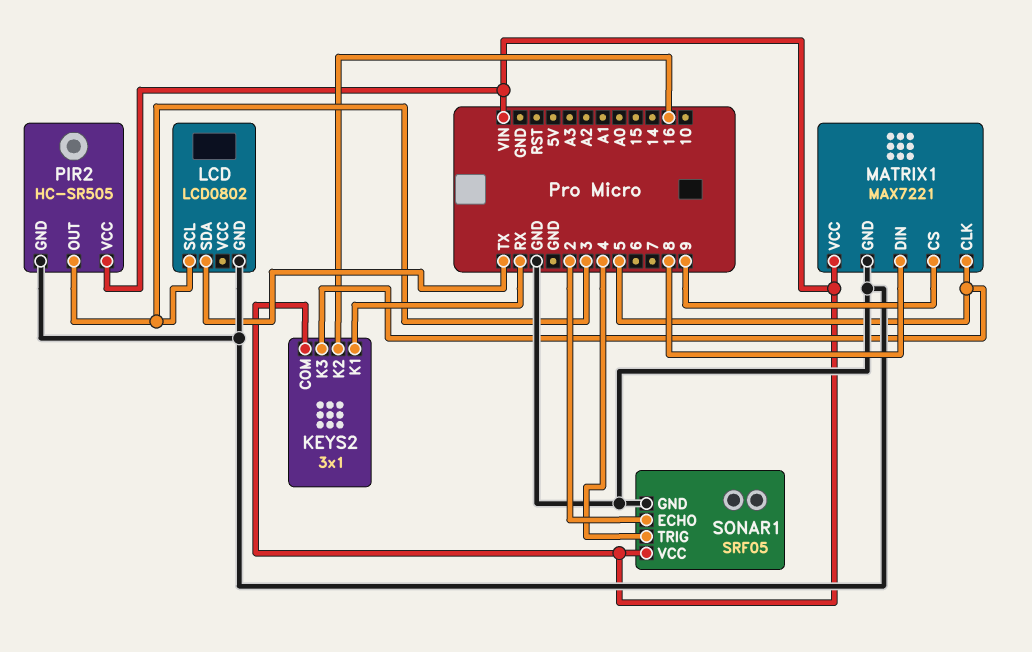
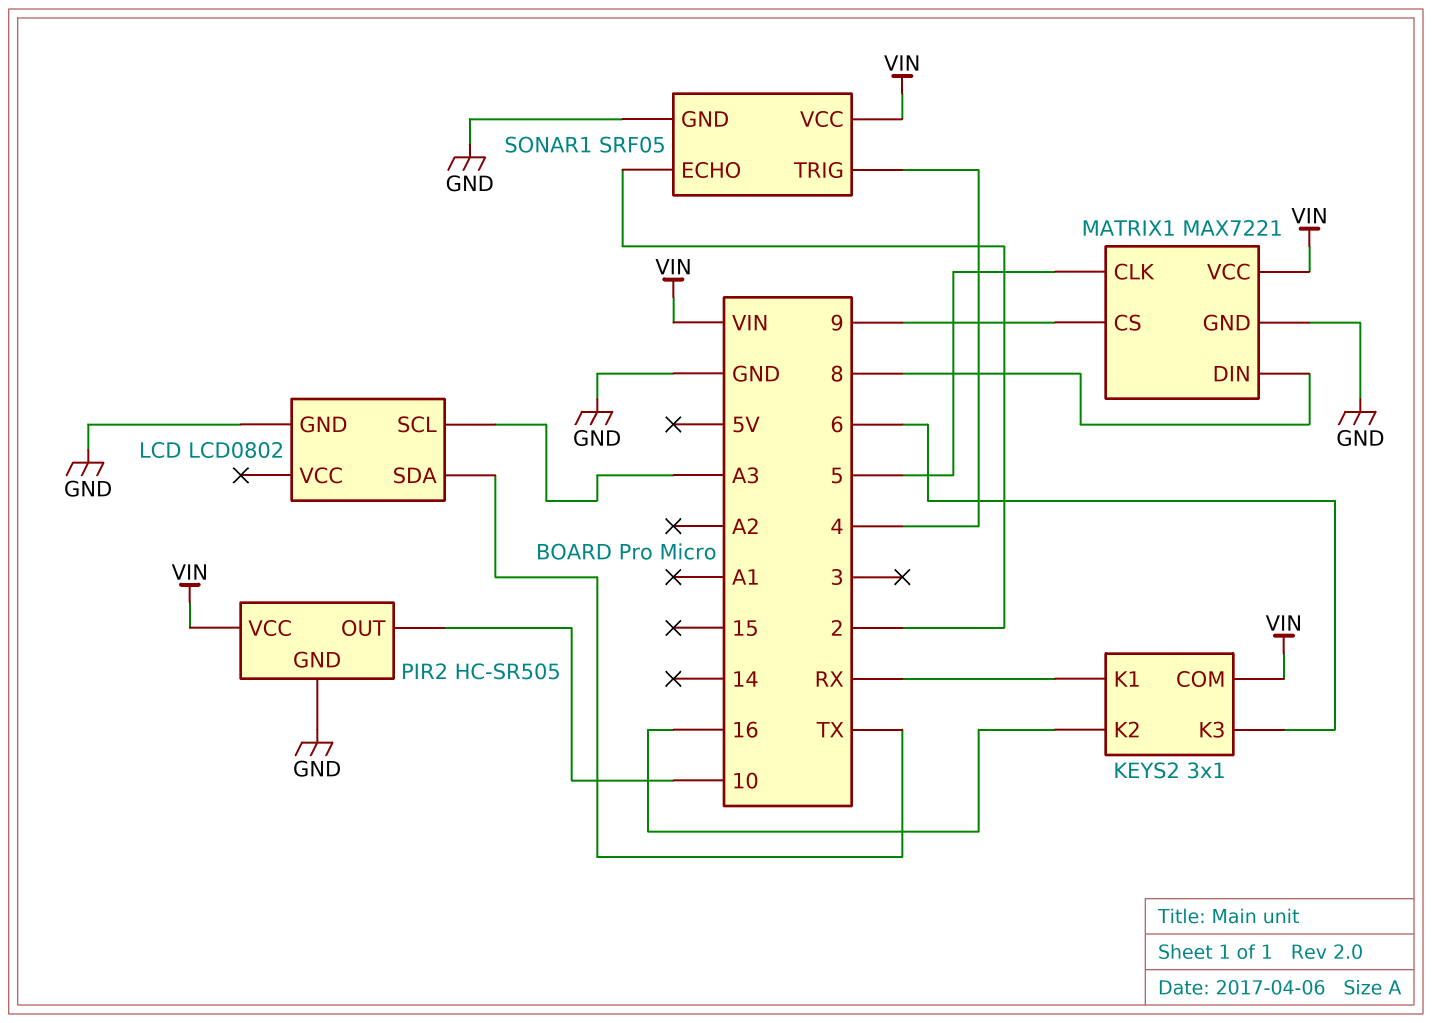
KEYS2 pin K3: 5 -> 6
LCD pin SCL: 3 -> A3
PIR2 pin OUT: 3 -> 10

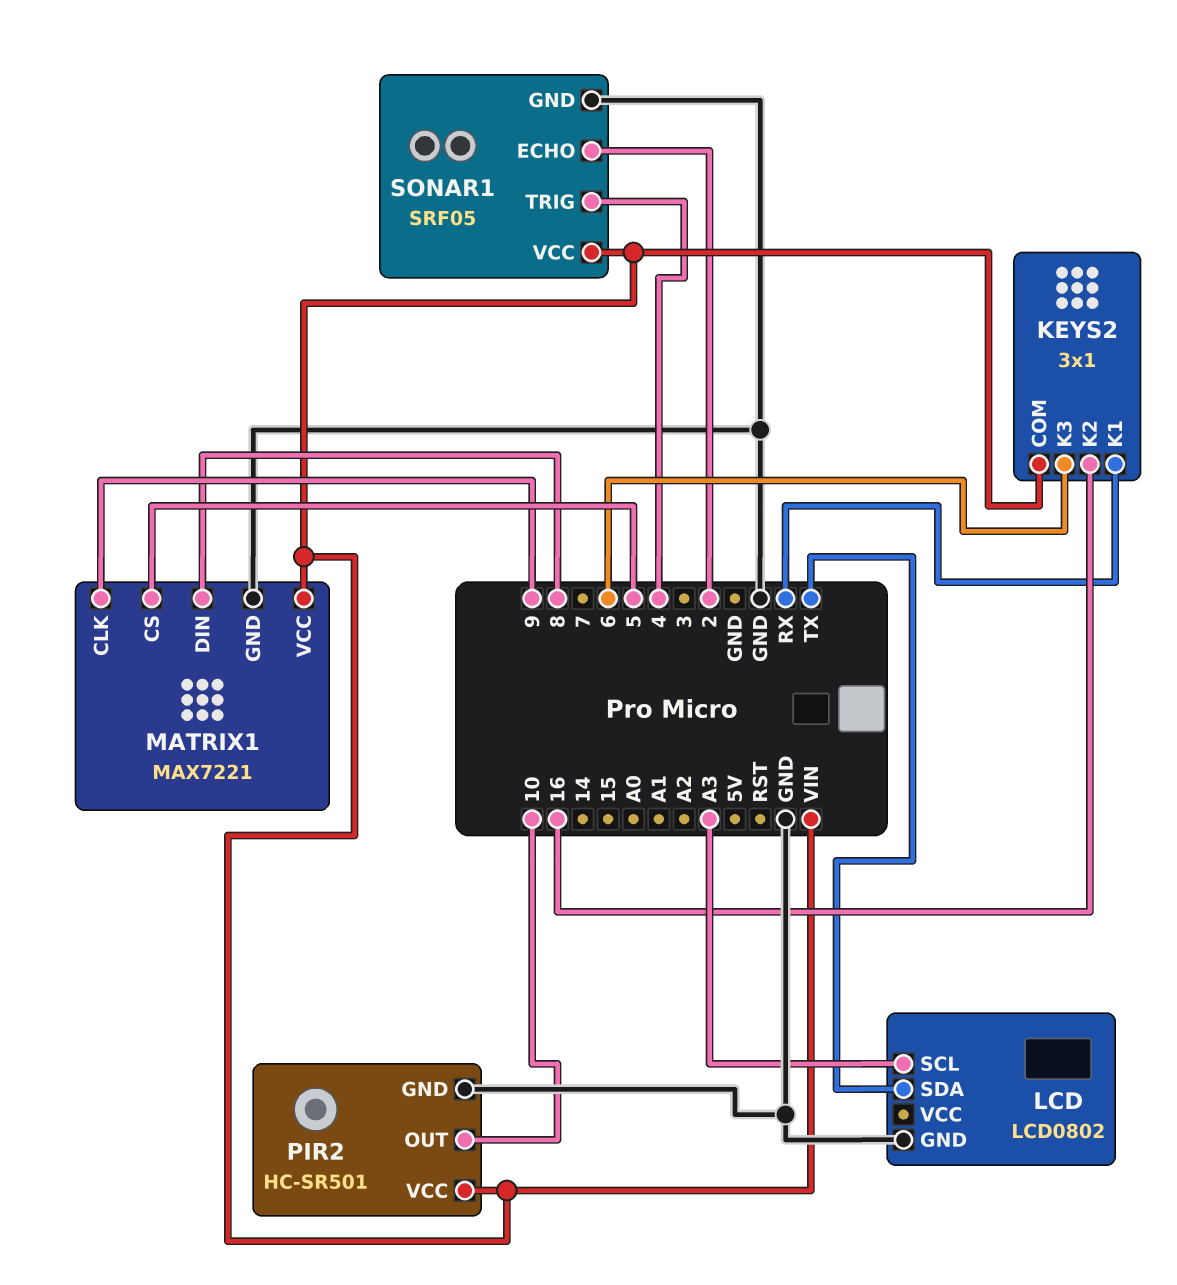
MATRIX1 pin CLK: 5 -> 9
MATRIX1 pin CS: 9 -> 5
PIR2: HC-SR505 -> HC-SR501

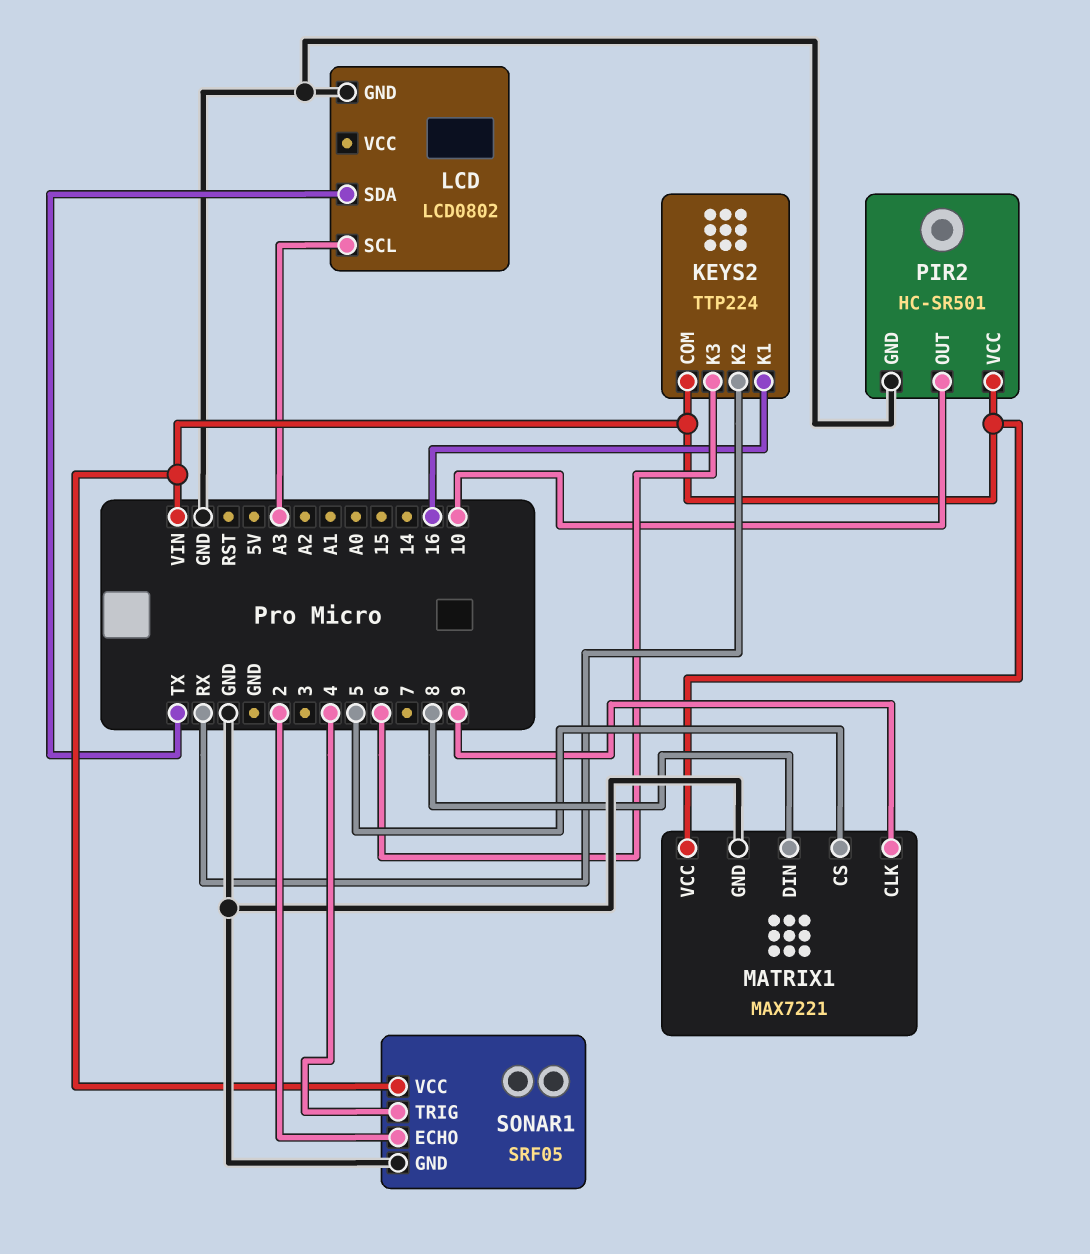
KEYS2: 3x1 -> TTP224
KEYS2 pin K1: RX -> 16
KEYS2 pin K2: 16 -> RX

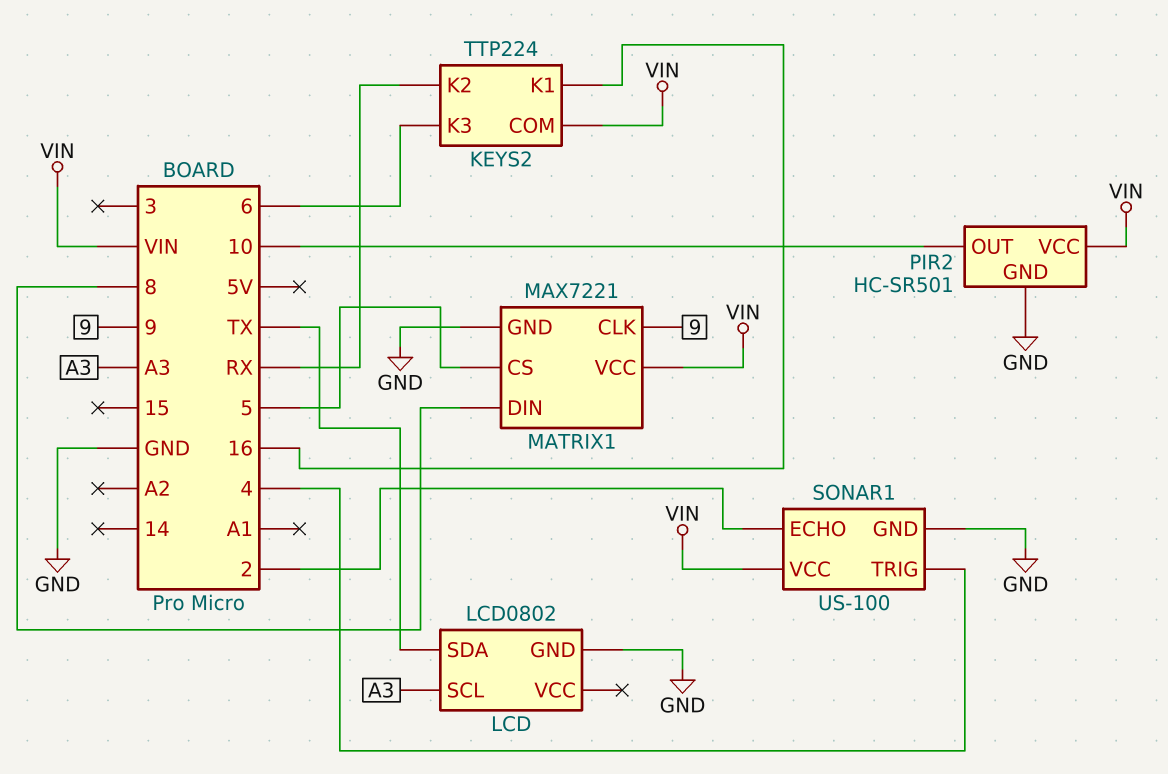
SONAR1: SRF05 -> US-100

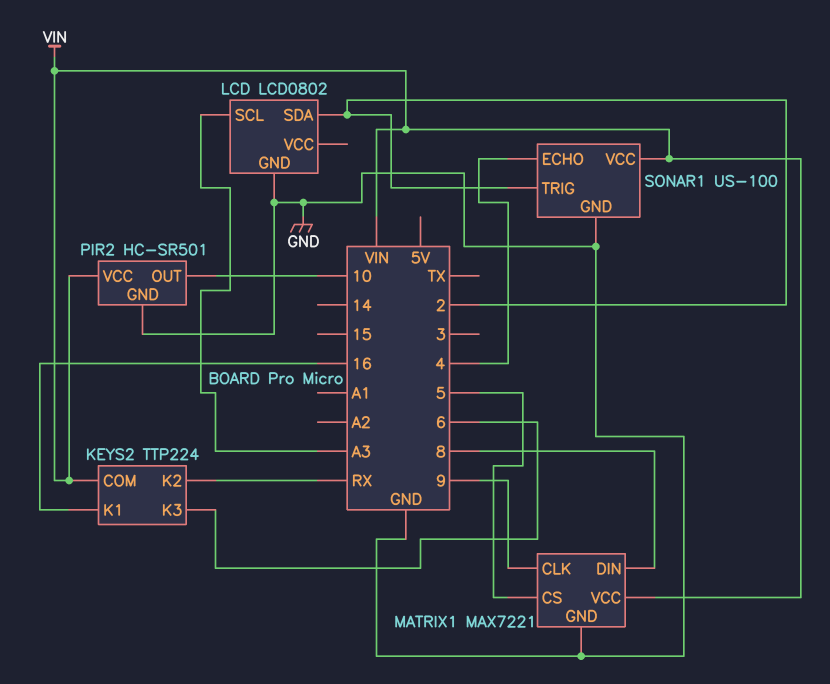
LCD pin SDA: TX -> 2
SONAR1 pin ECHO: 2 -> 4
SONAR1 pin TRIG: 4 -> 2

